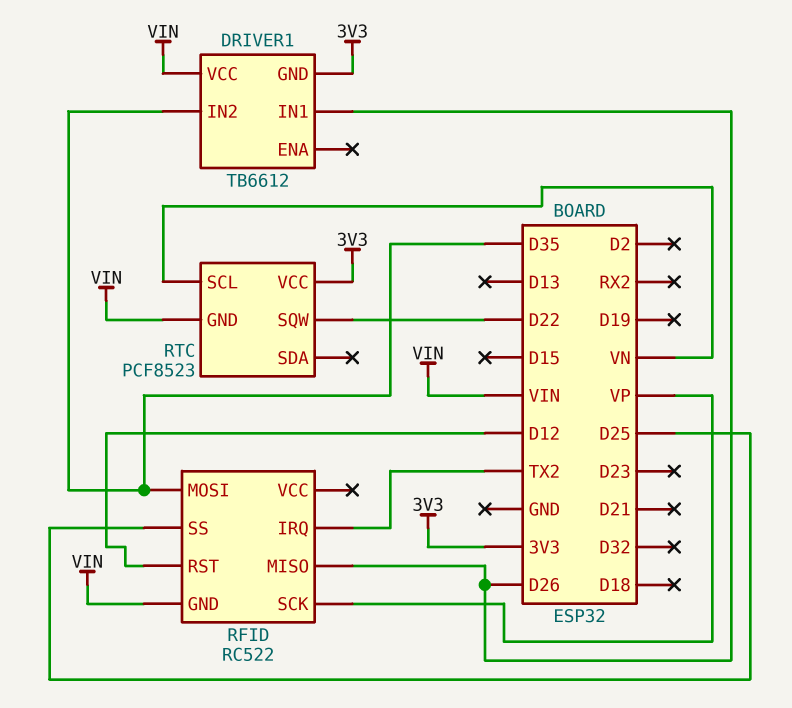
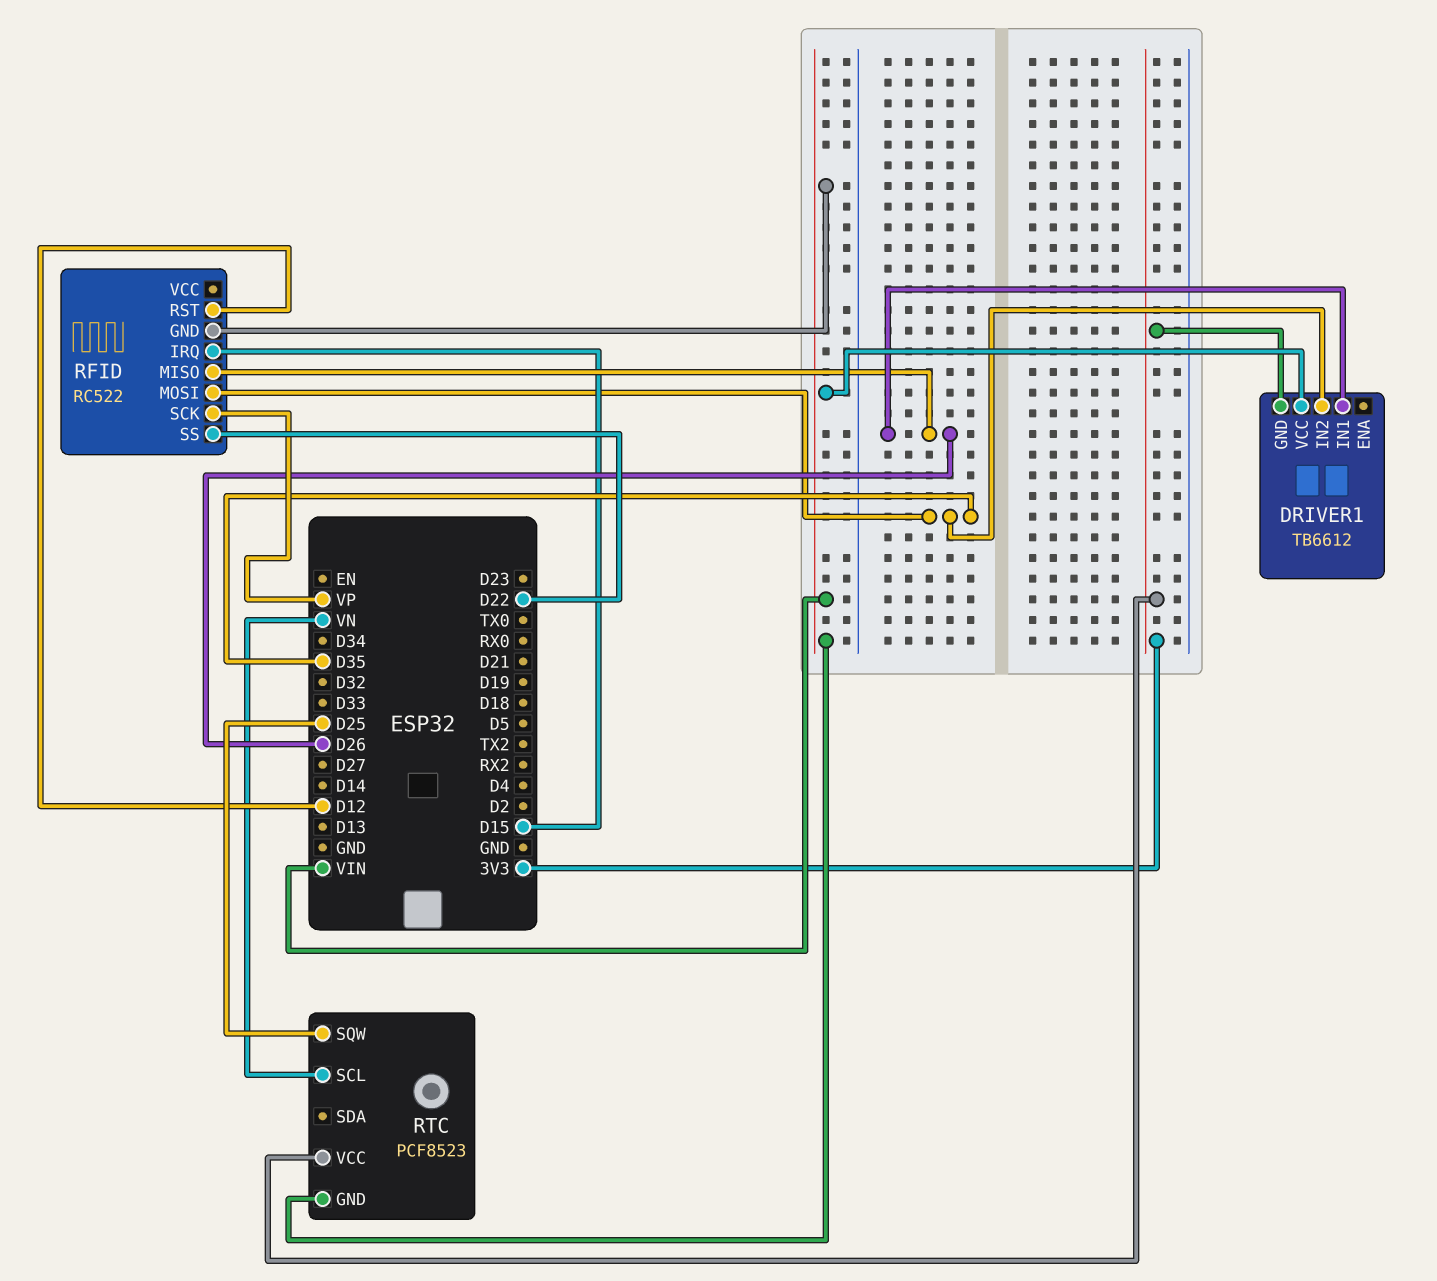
RFID pin IRQ: TX2 -> D15
RFID pin SS: D25 -> D22
RTC pin SQW: D22 -> D25

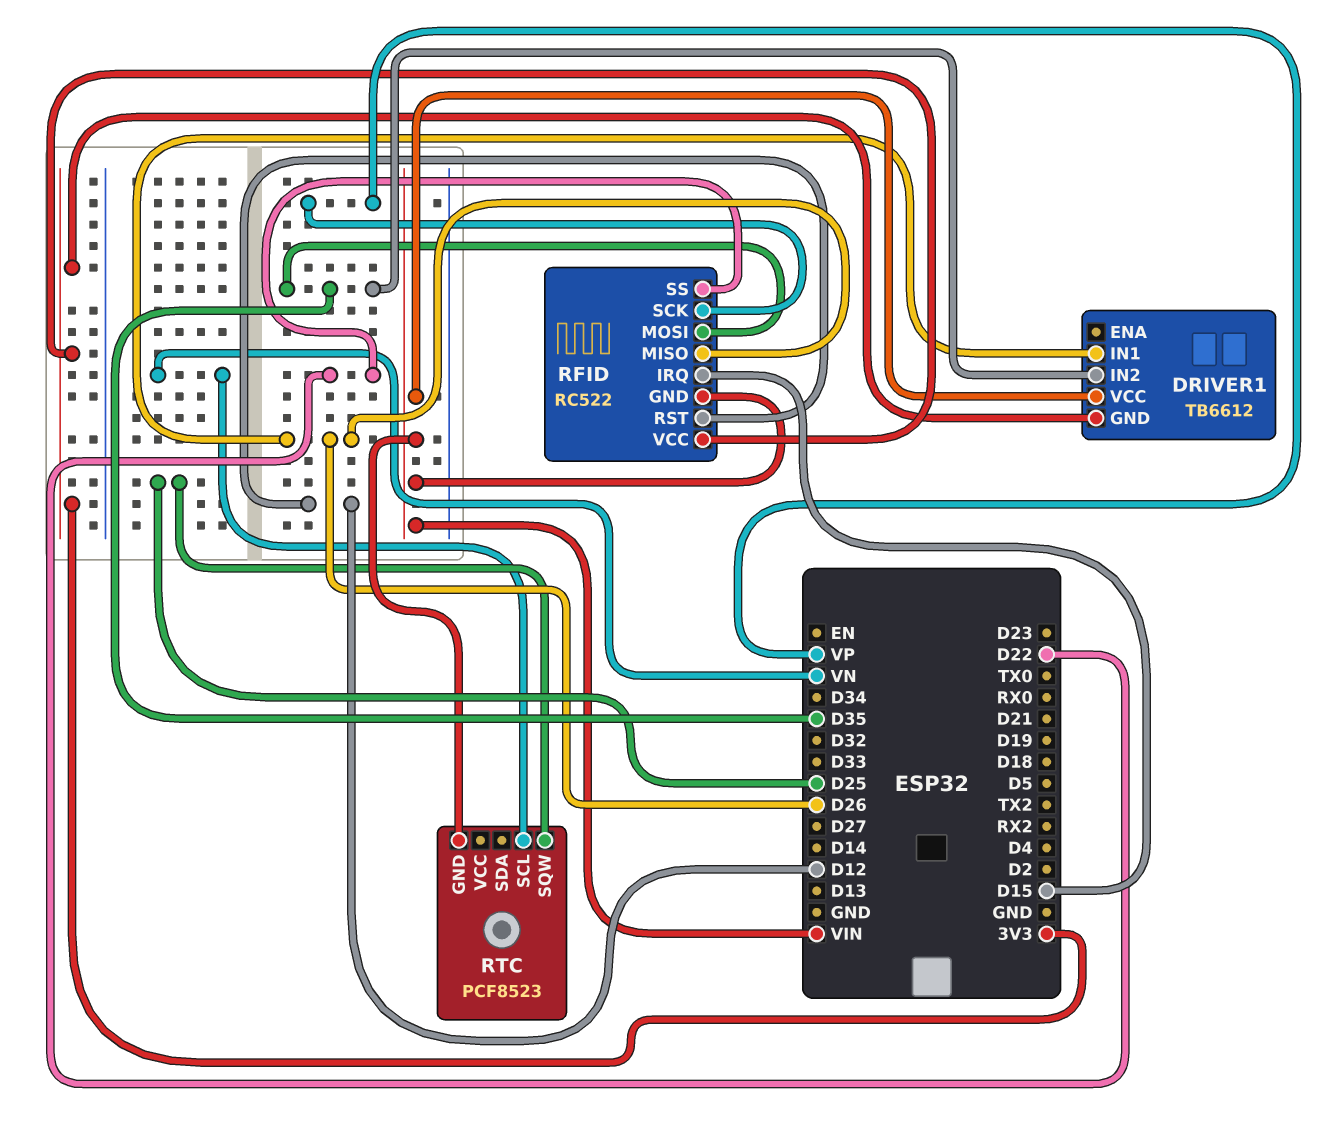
RFID pin VCC: none -> 3V3
RTC pin VCC: 3V3 -> none

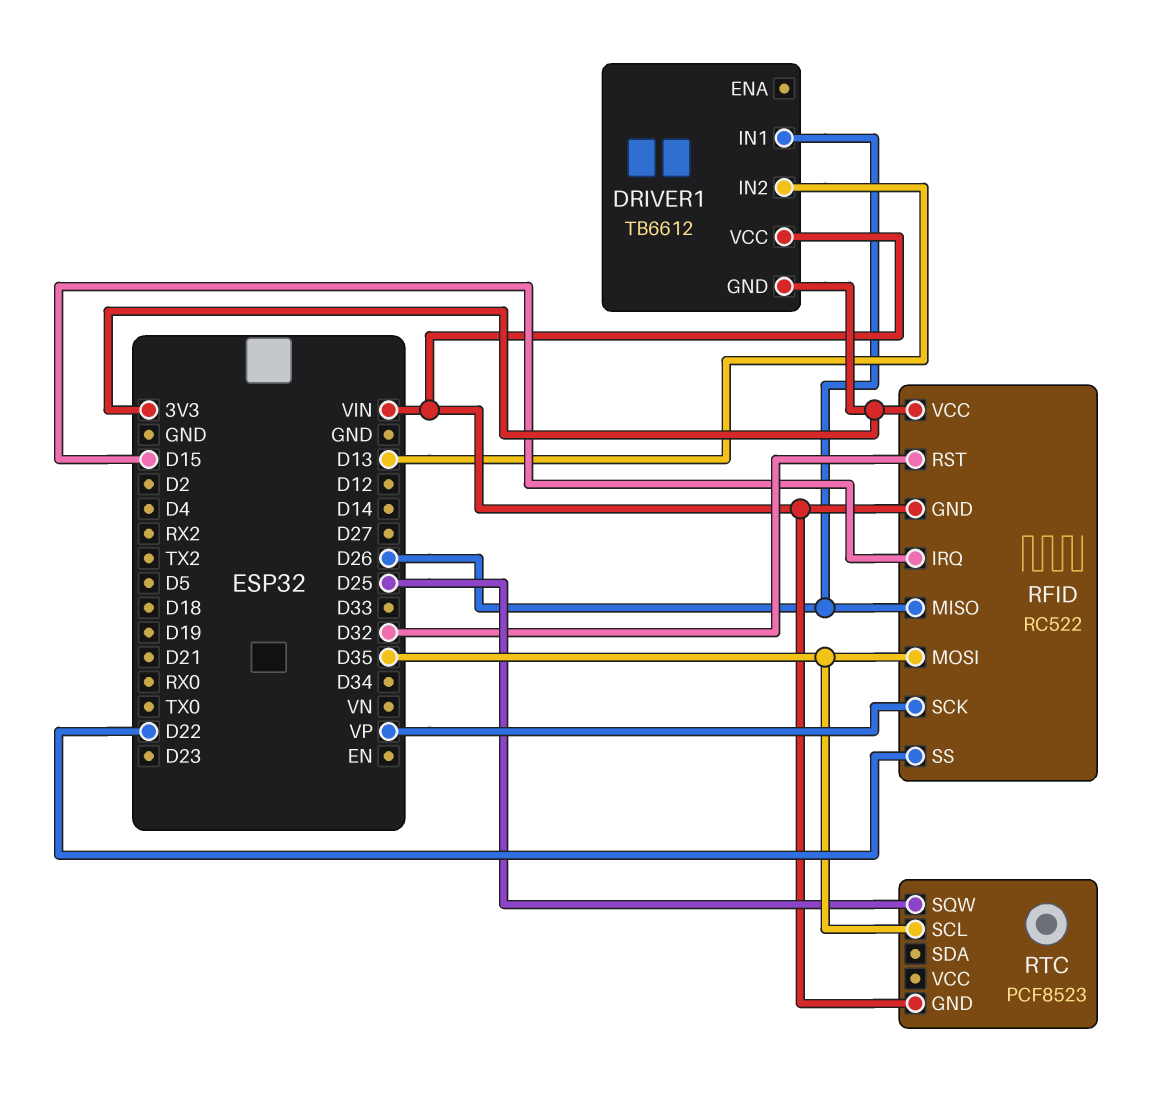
DRIVER1 pin IN2: D35 -> D13
RFID pin RST: D12 -> D32
RTC pin SCL: VN -> D35

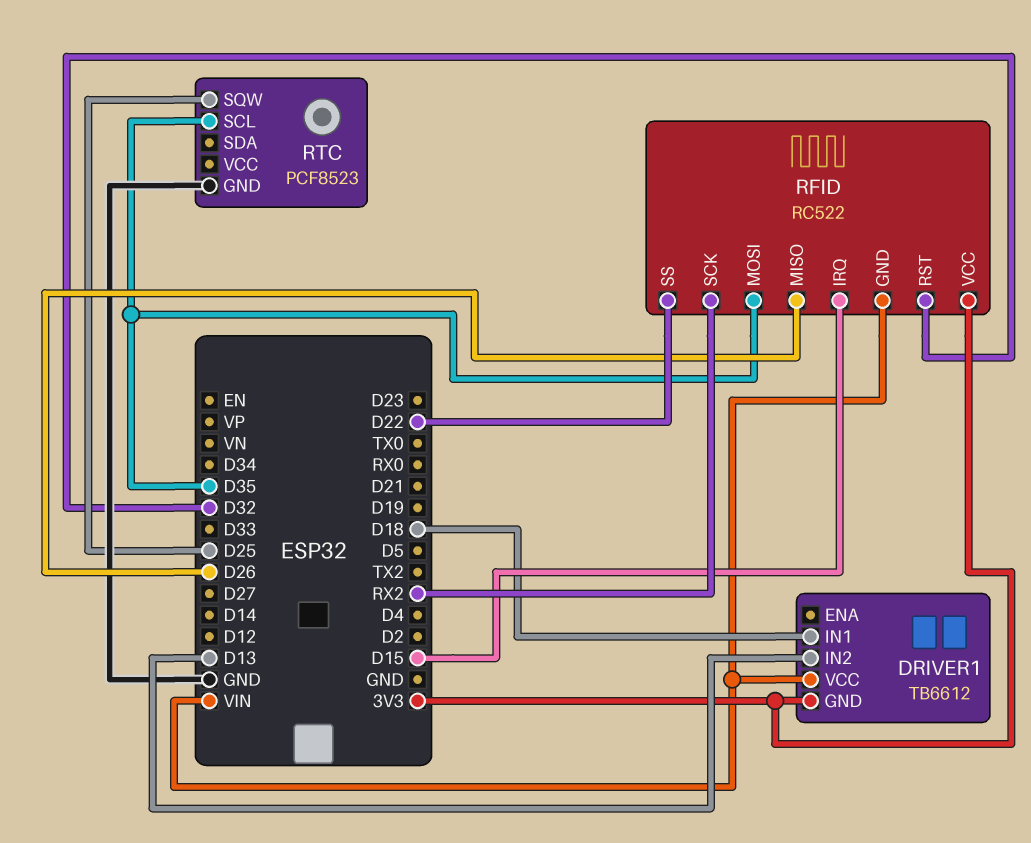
DRIVER1 pin IN1: D26 -> D18
RFID pin SCK: VP -> RX2
RTC pin GND: VIN -> GND

